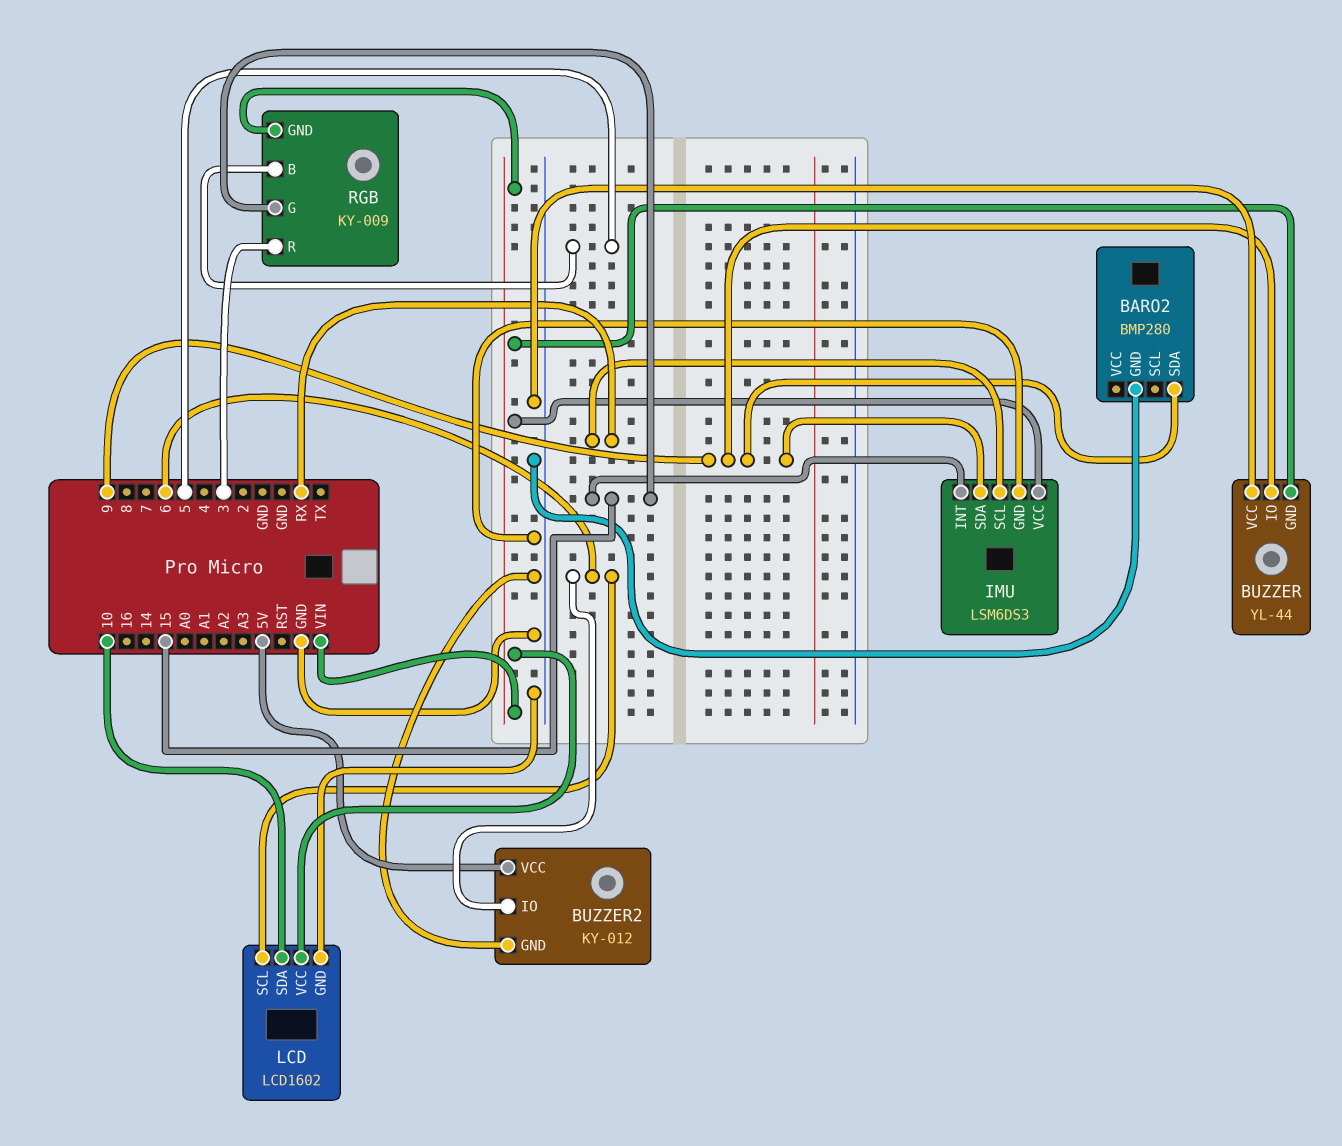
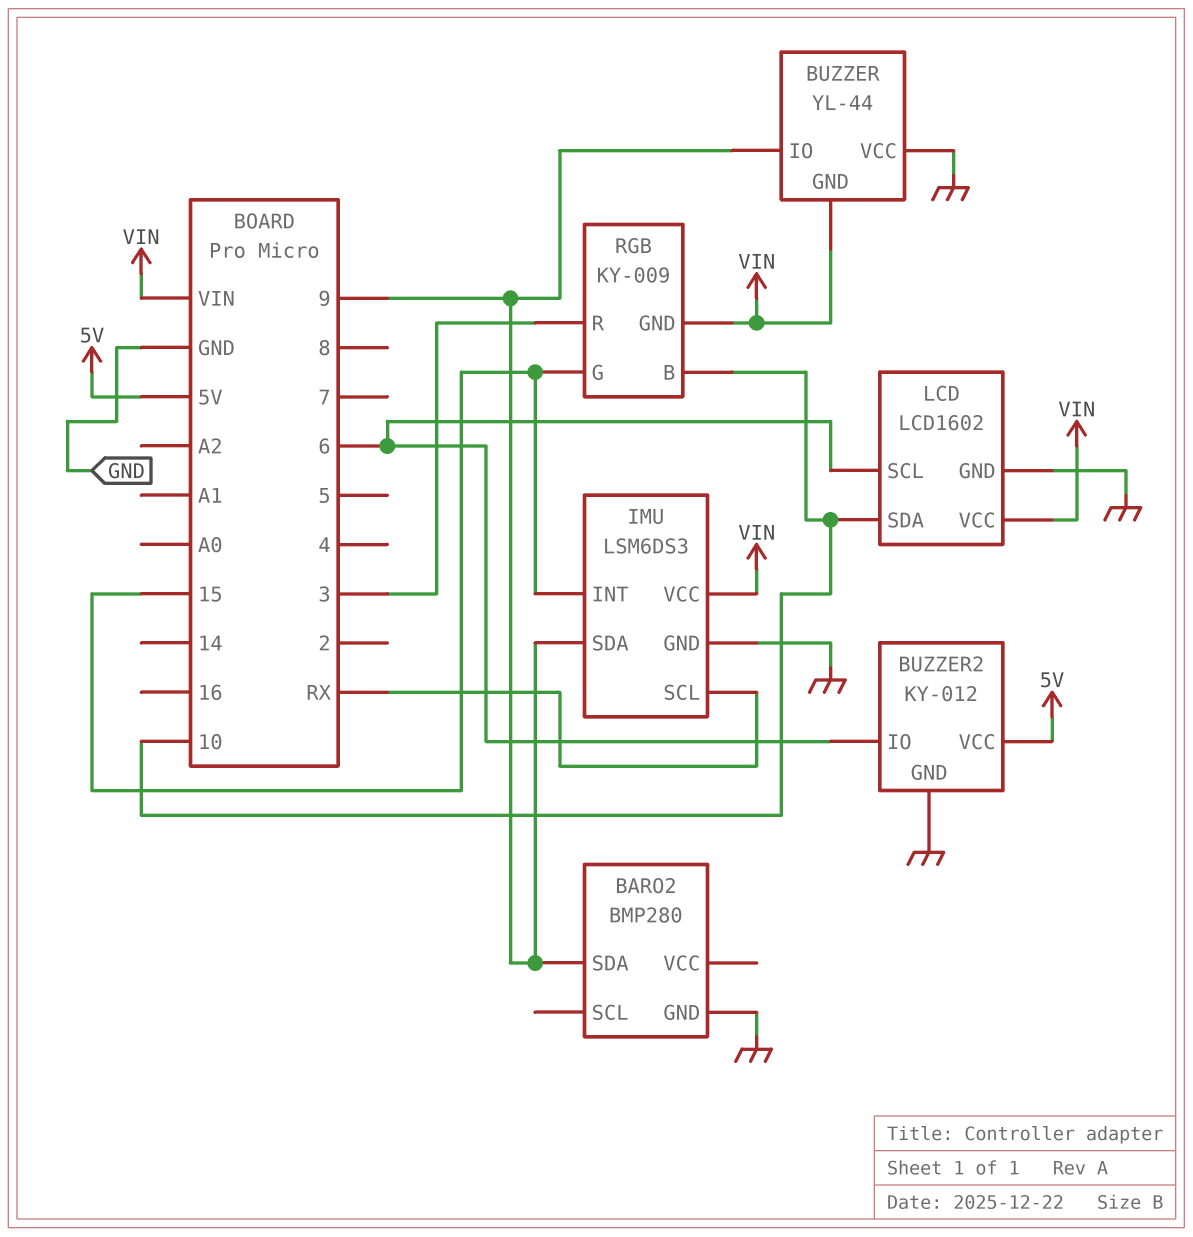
RGB pin B: 5 -> 10

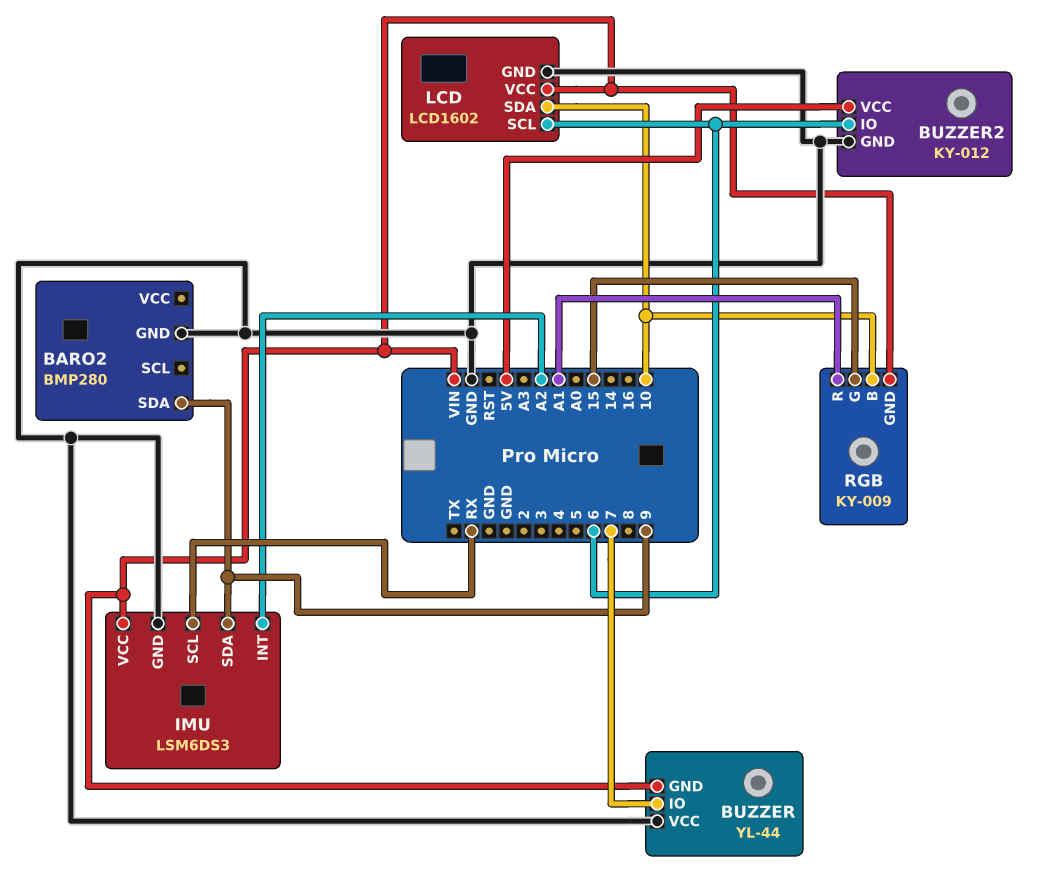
BUZZER pin IO: 9 -> 7
IMU pin INT: 15 -> A2
RGB pin R: 3 -> A1

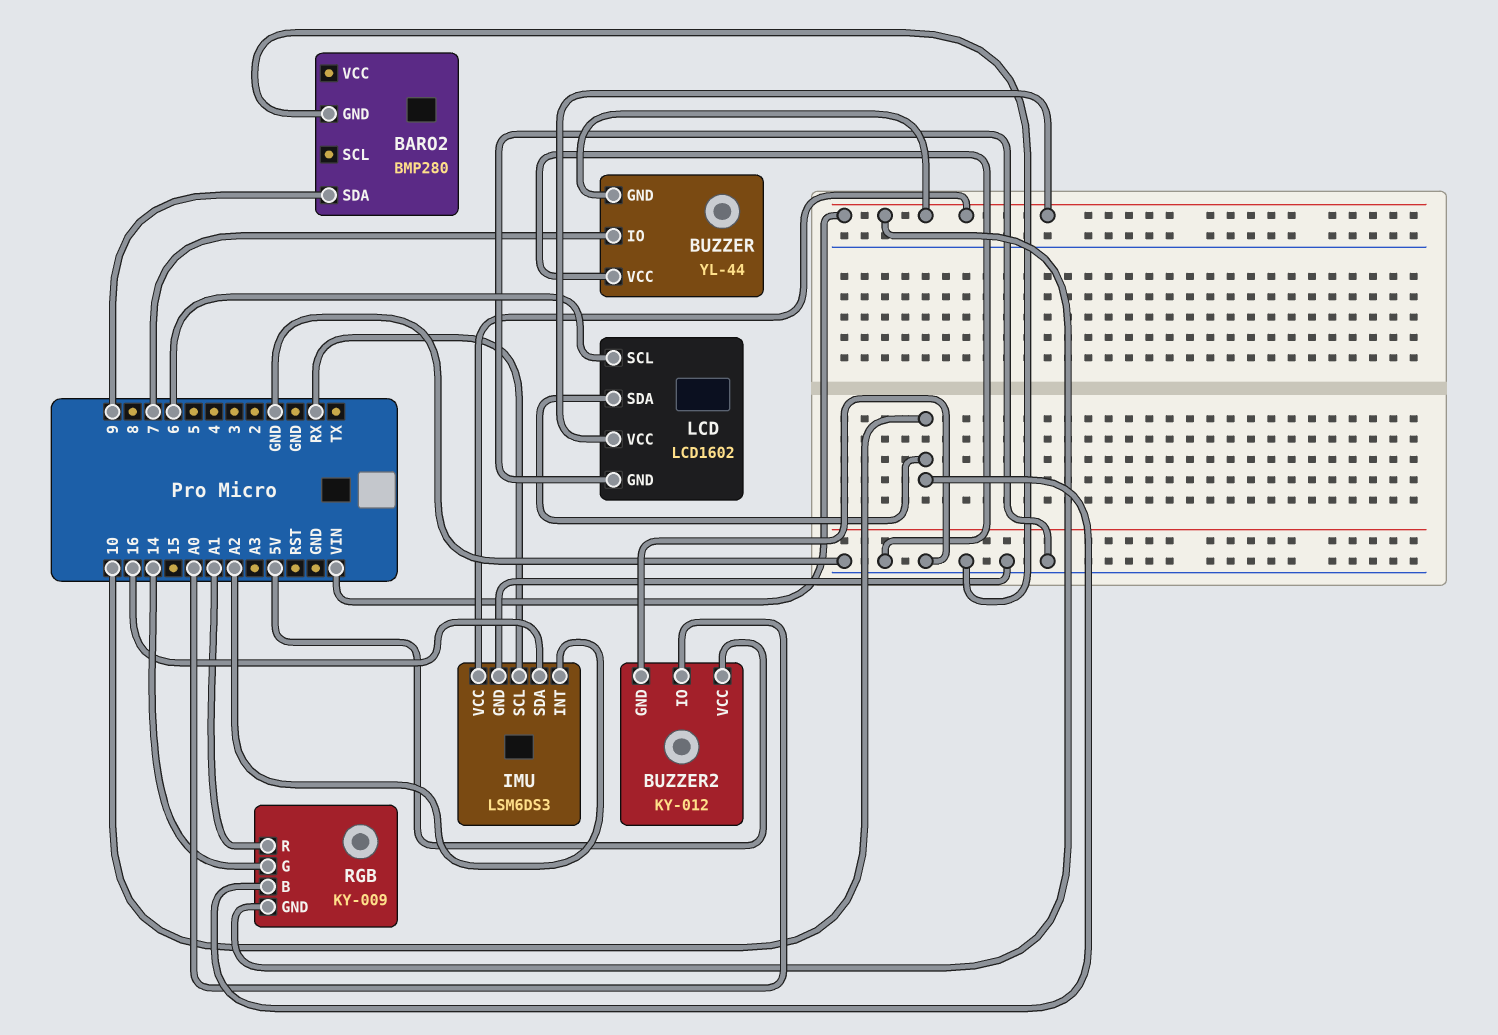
BUZZER2 pin IO: 6 -> A0
IMU pin SDA: 9 -> 16
RGB pin G: 15 -> 14

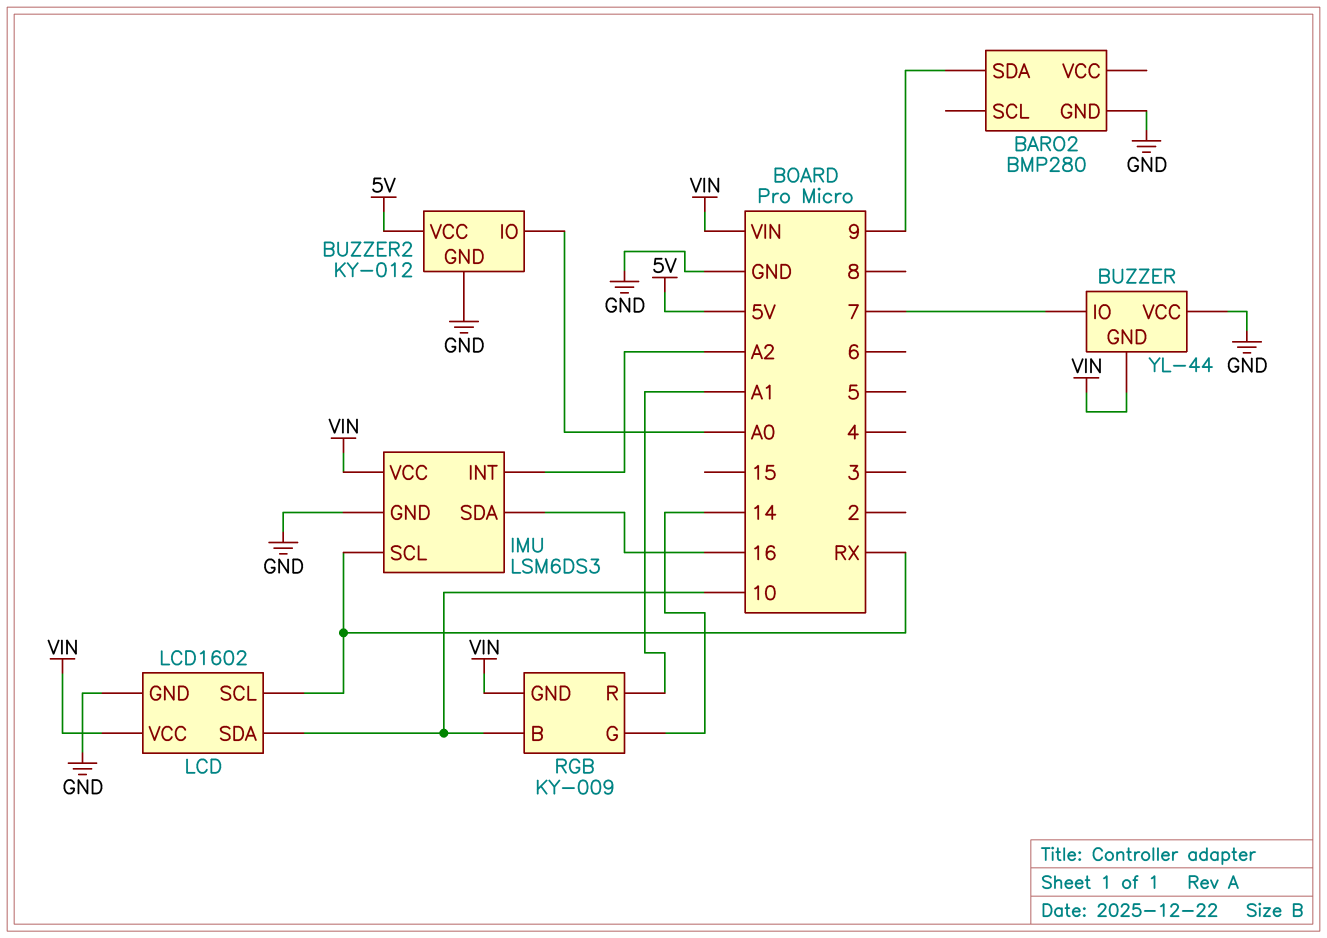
LCD pin SCL: 6 -> RX

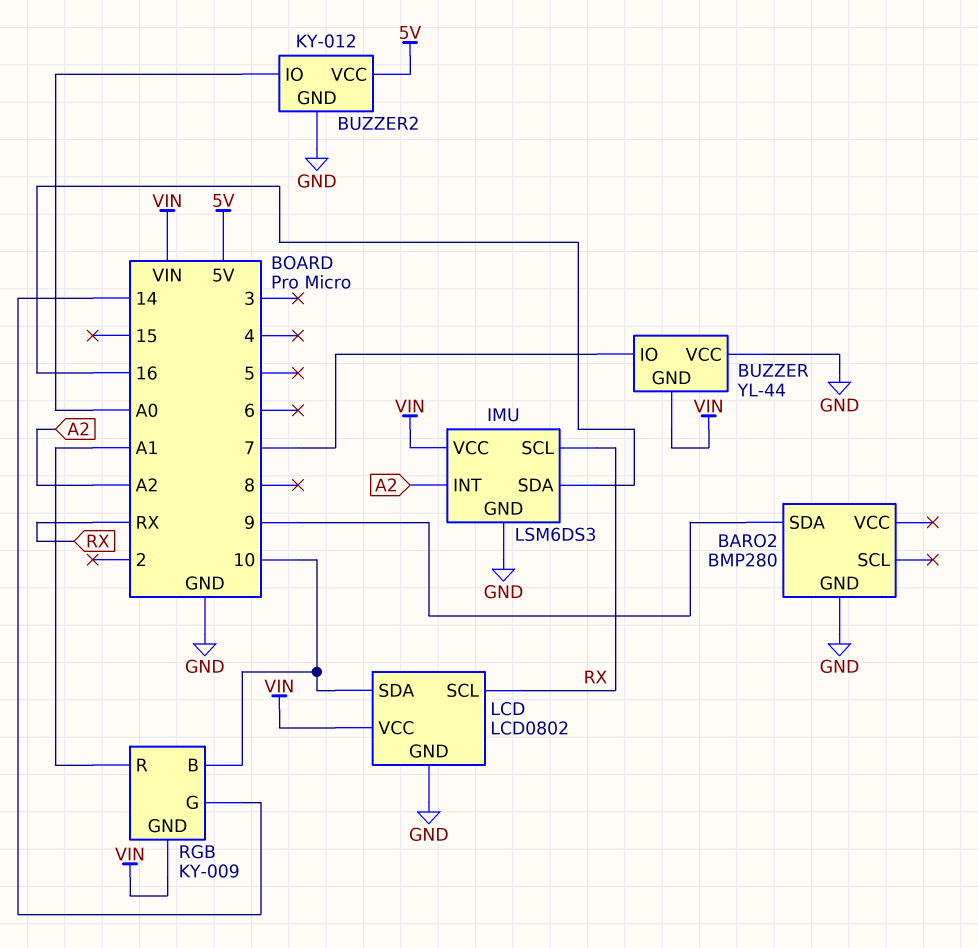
LCD: LCD1602 -> LCD0802

